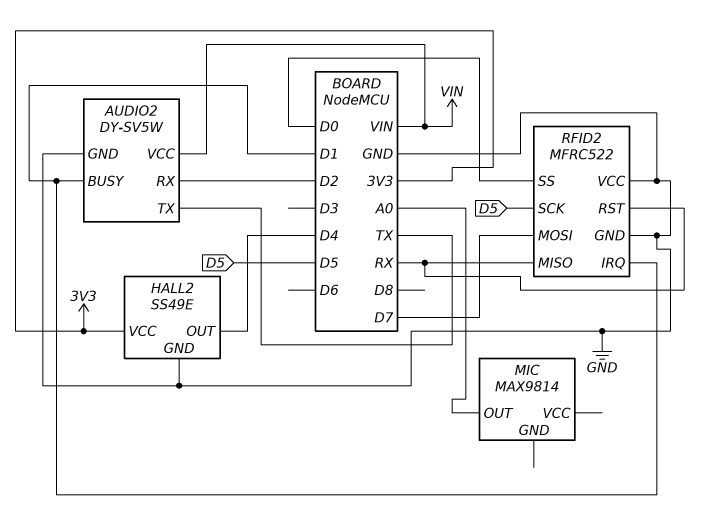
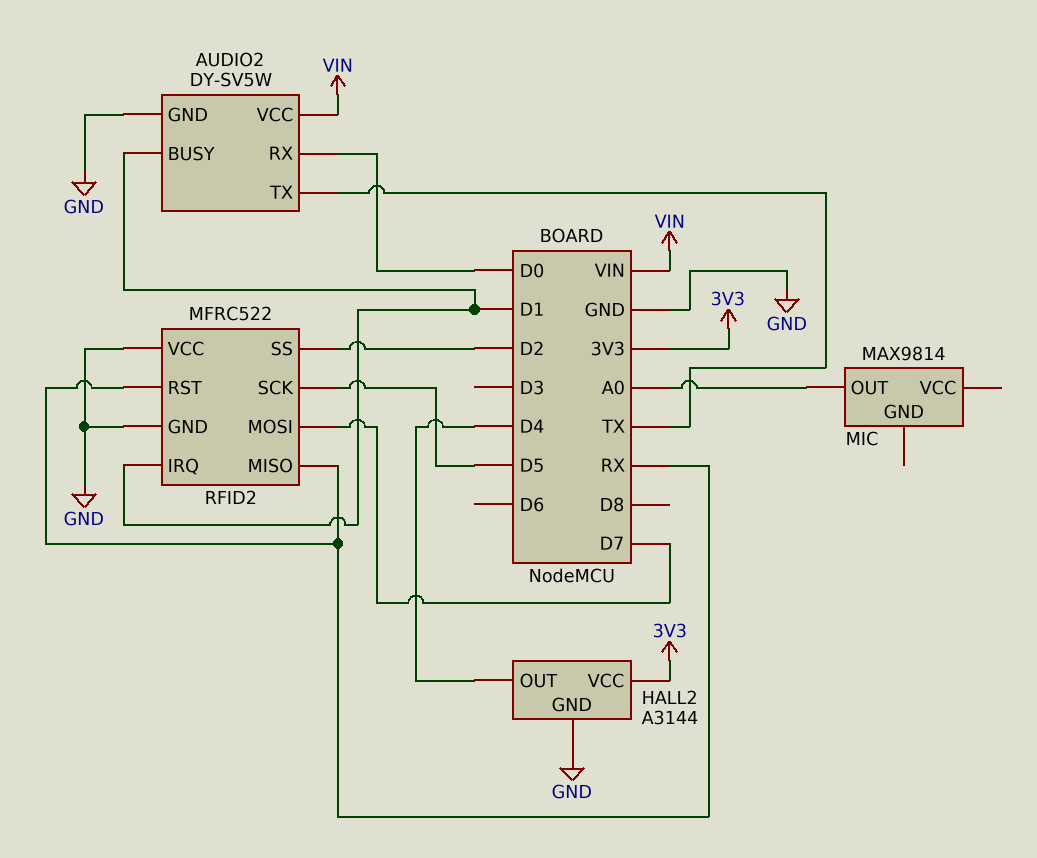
AUDIO2 pin RX: D2 -> D0
HALL2: SS49E -> A3144
RFID2 pin SS: D0 -> D2

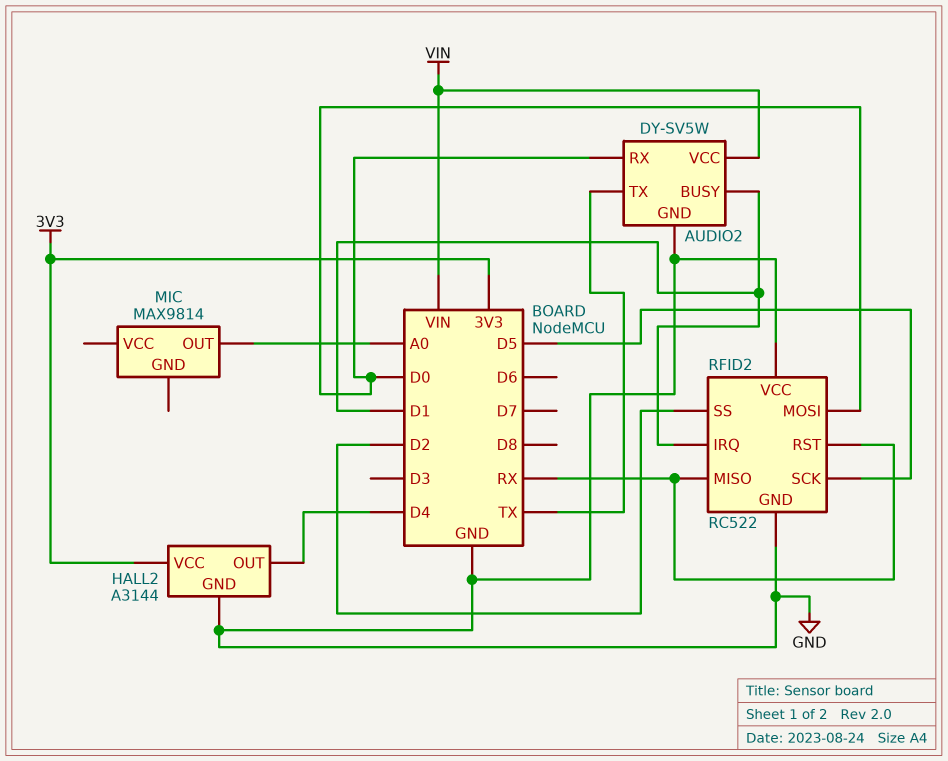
RFID2: MFRC522 -> RC522
RFID2 pin MOSI: D7 -> D0

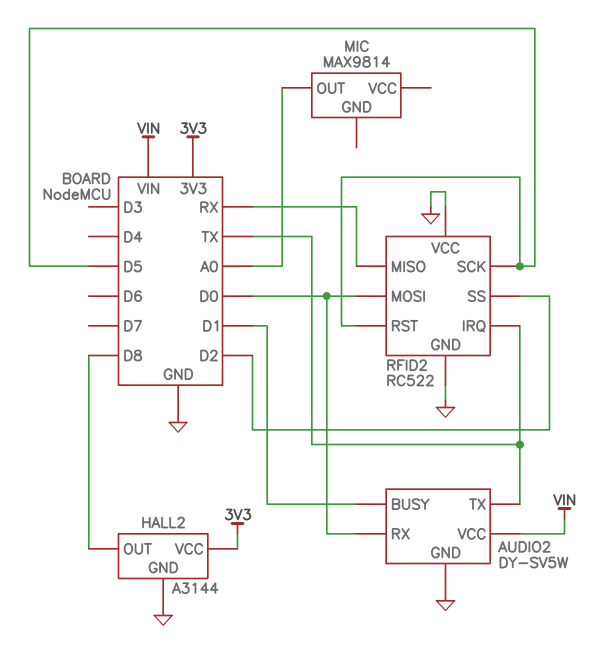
HALL2 pin OUT: D4 -> D8
RFID2 pin IRQ: D1 -> TX
RFID2 pin RST: RX -> D5

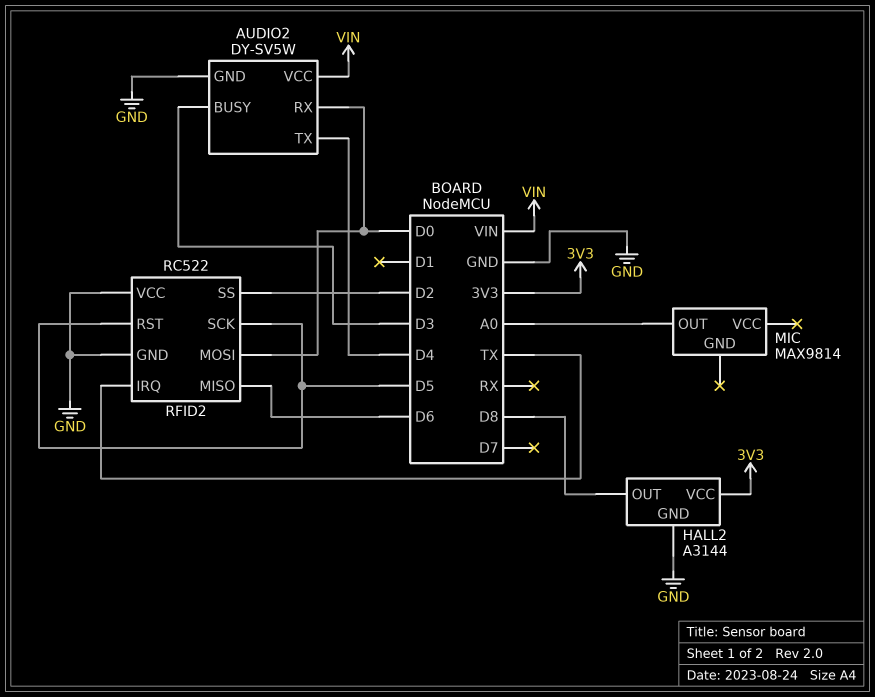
AUDIO2 pin BUSY: D1 -> D3
AUDIO2 pin TX: TX -> D4
RFID2 pin MISO: RX -> D6

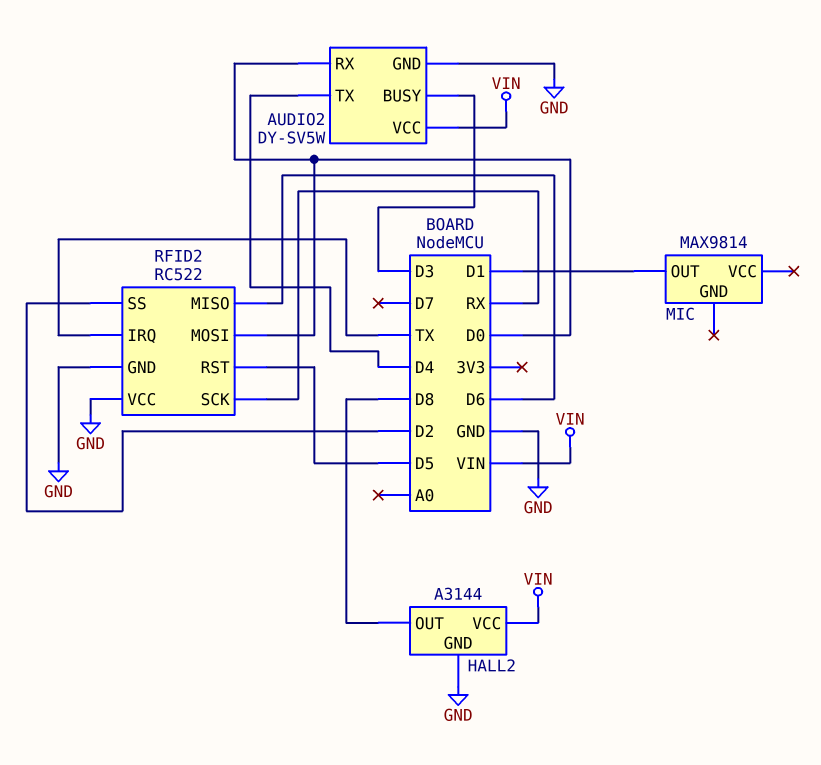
HALL2 pin VCC: 3V3 -> VIN
MIC pin OUT: A0 -> D1
RFID2 pin SCK: D5 -> RX

